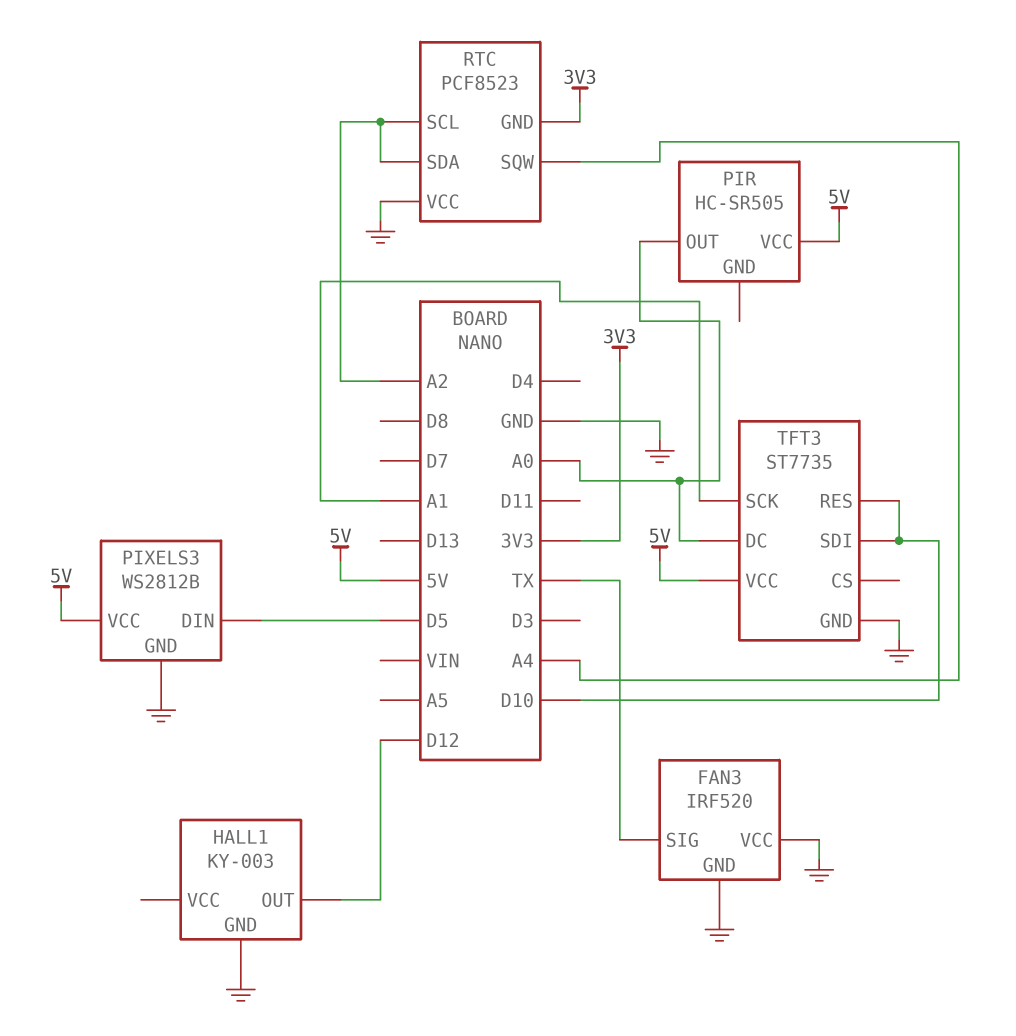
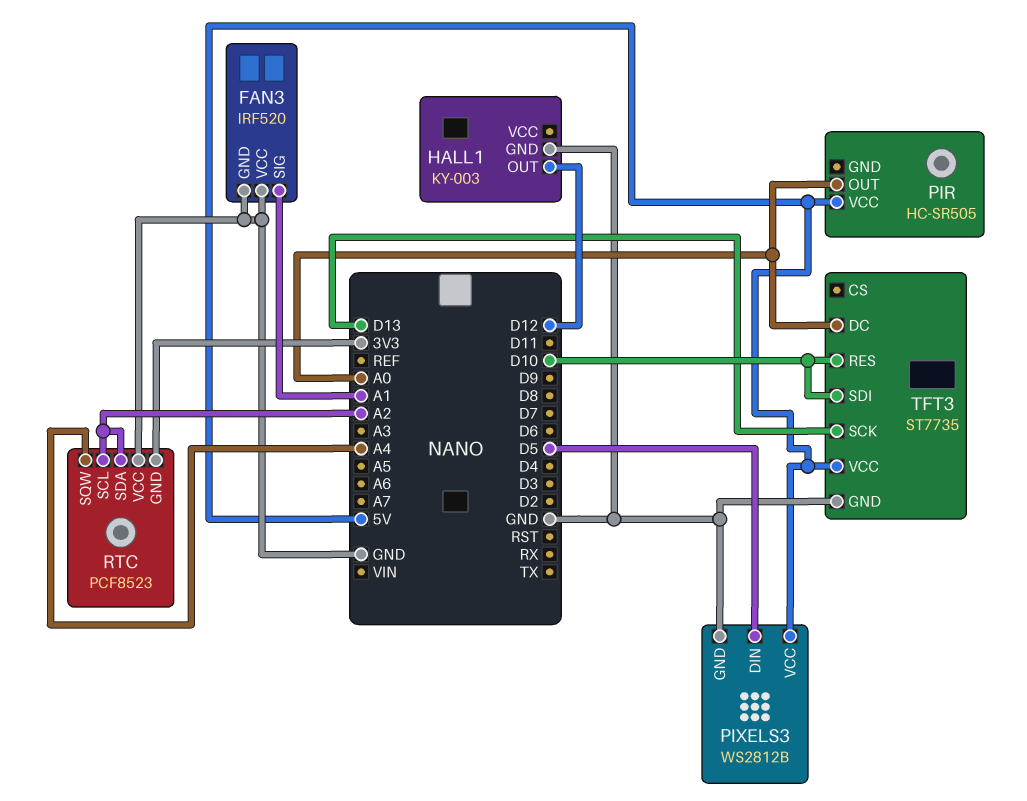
FAN3 pin SIG: TX -> A1
TFT3 pin SCK: A1 -> D13

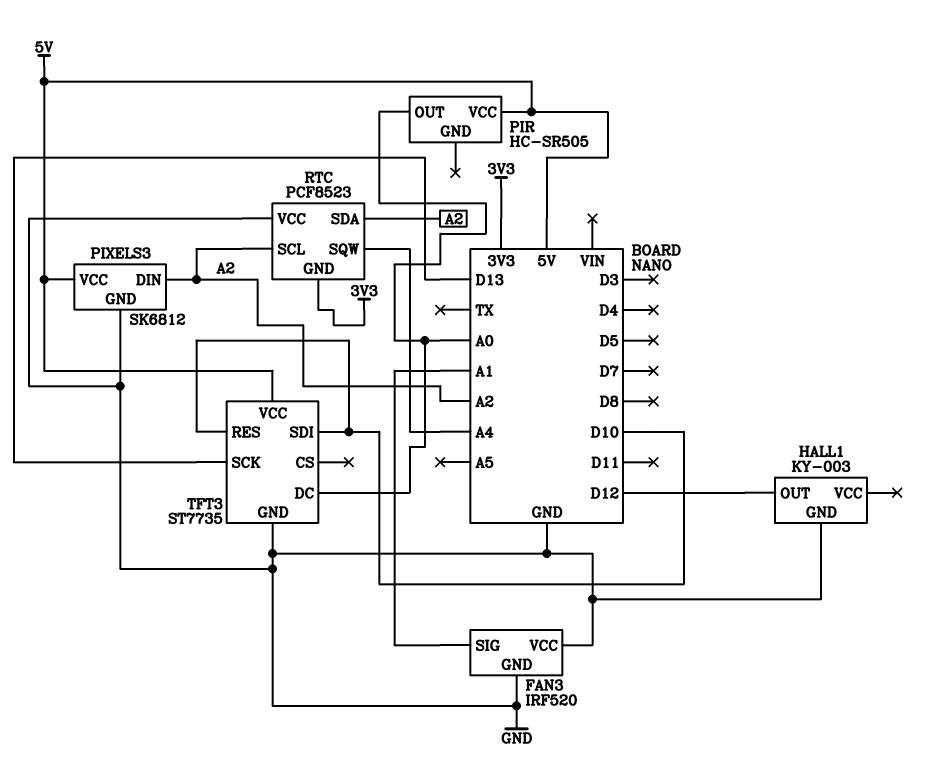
PIXELS3: WS2812B -> SK6812
PIXELS3 pin DIN: D5 -> A2

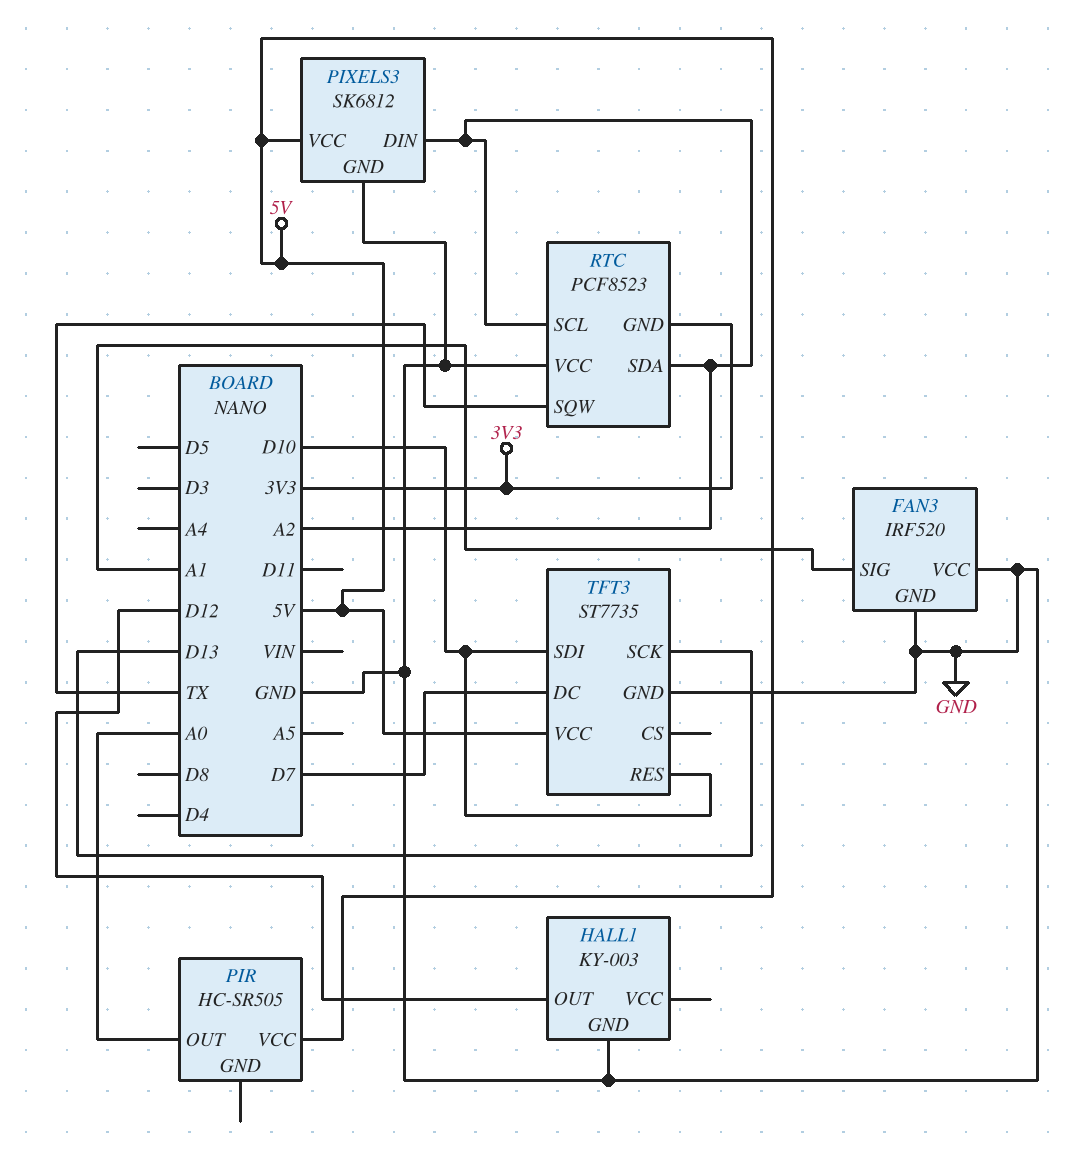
RTC pin SQW: A4 -> TX
TFT3 pin DC: A0 -> D7

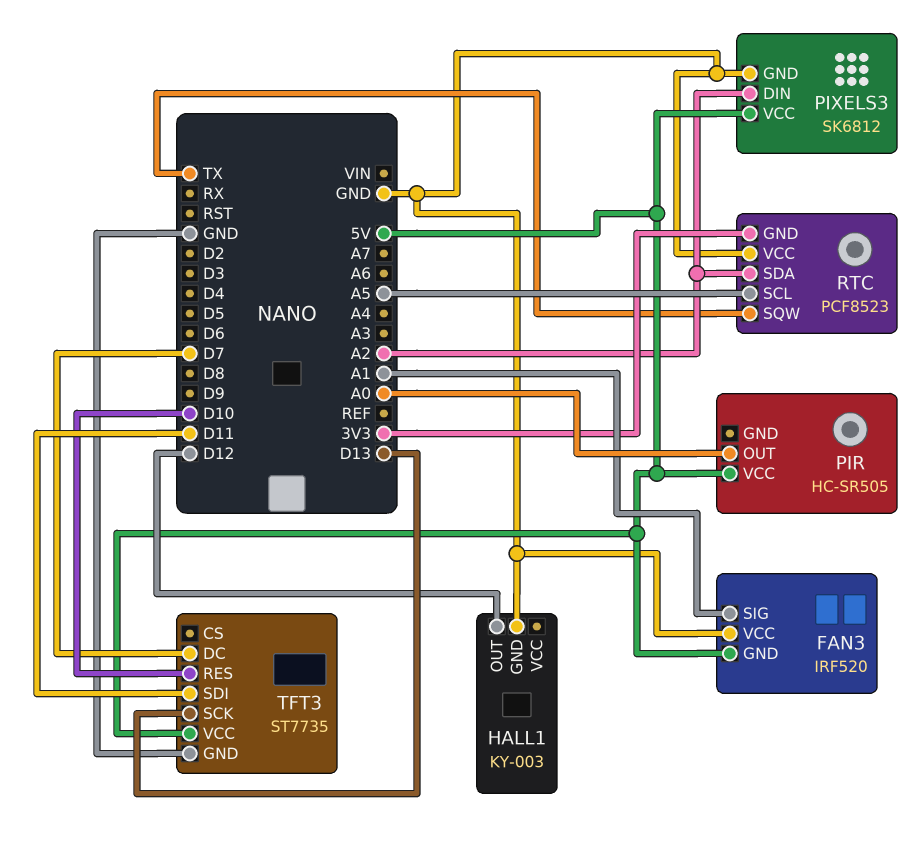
FAN3 pin GND: GND -> 5V
RTC pin SCL: A2 -> A5
TFT3 pin SDI: D10 -> D11

